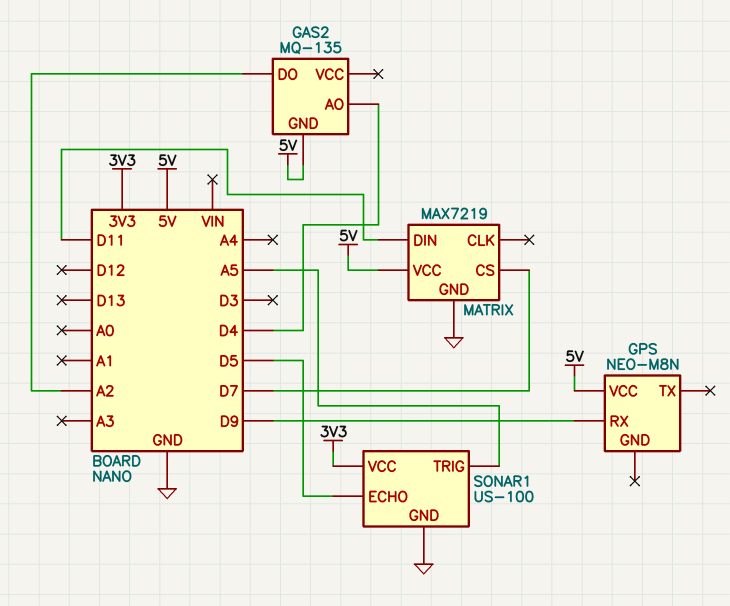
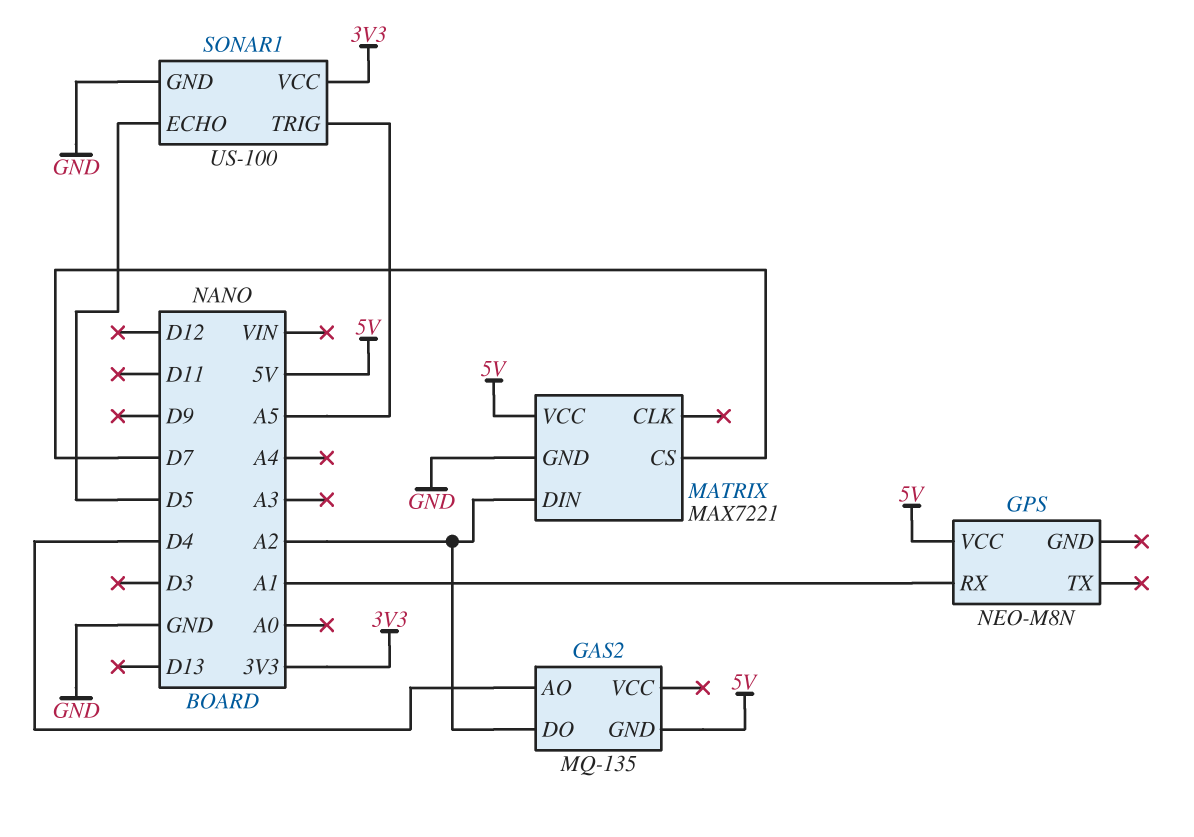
GPS pin RX: D9 -> A1
MATRIX: MAX7219 -> MAX7221
MATRIX pin DIN: D11 -> A2

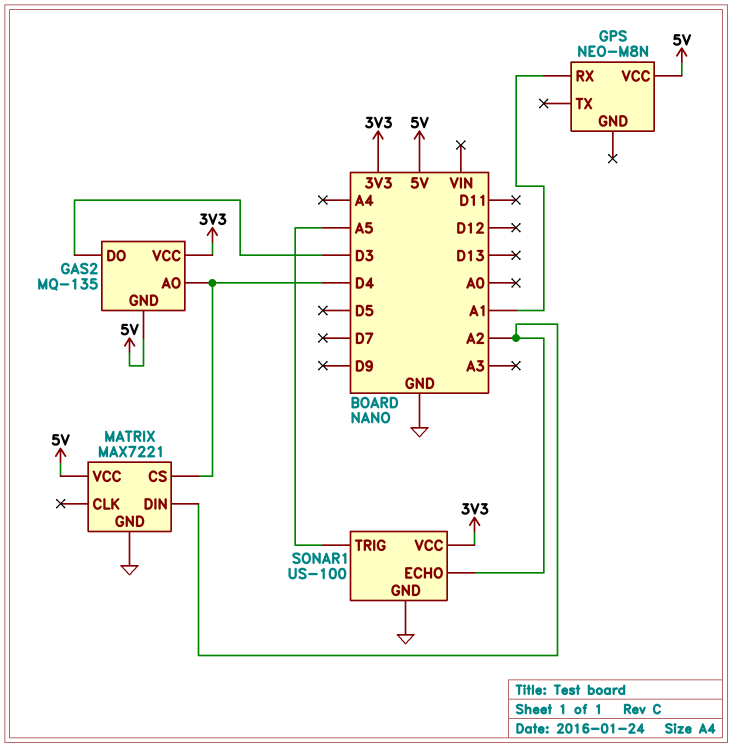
GAS2 pin DO: A2 -> D3
GAS2 pin VCC: none -> 3V3
MATRIX pin CS: D7 -> D4
SONAR1 pin ECHO: D5 -> A2

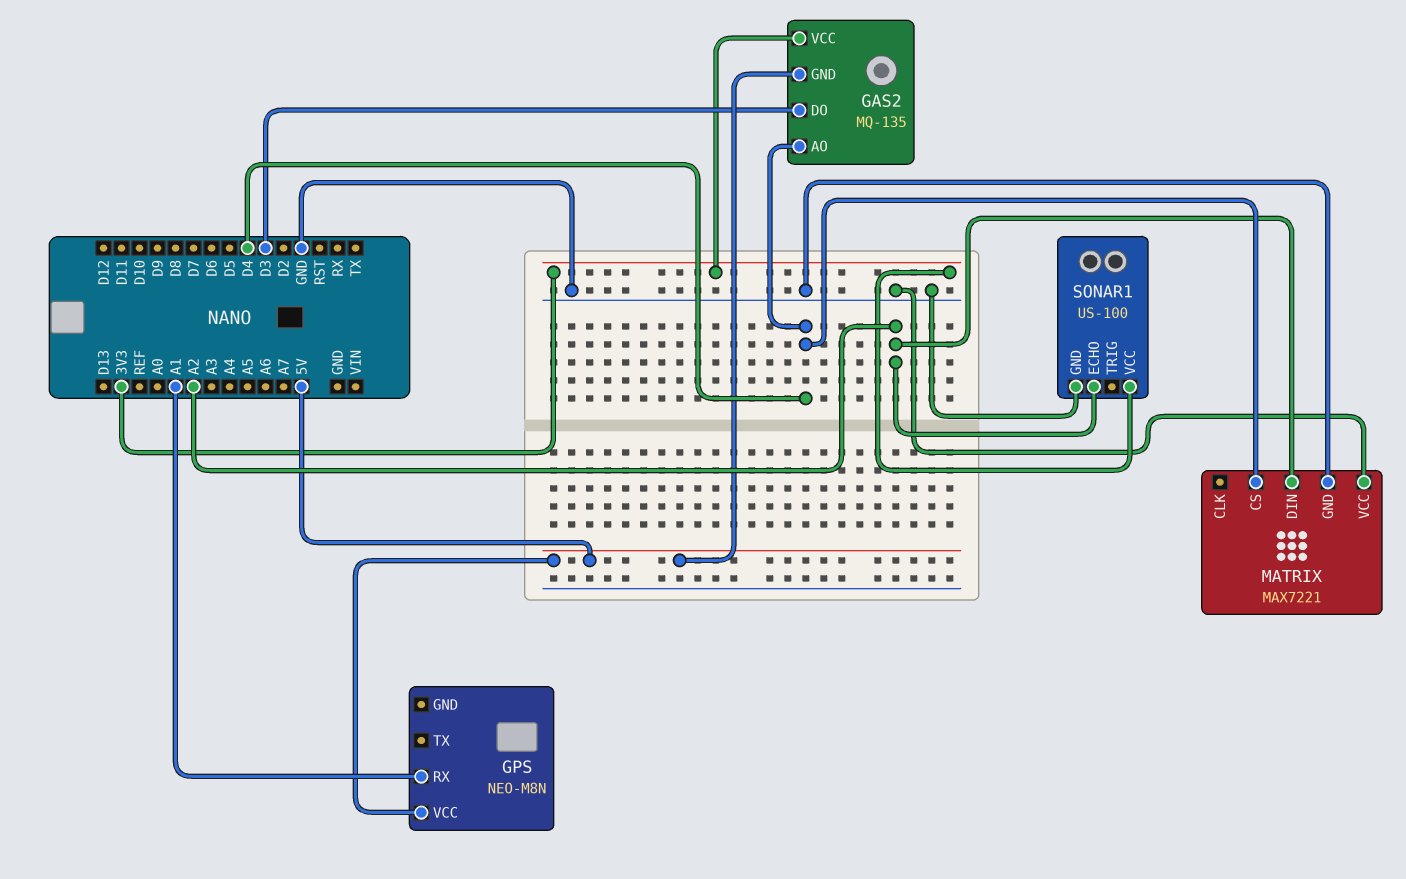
MATRIX pin VCC: 5V -> GND
SONAR1 pin TRIG: A5 -> none

